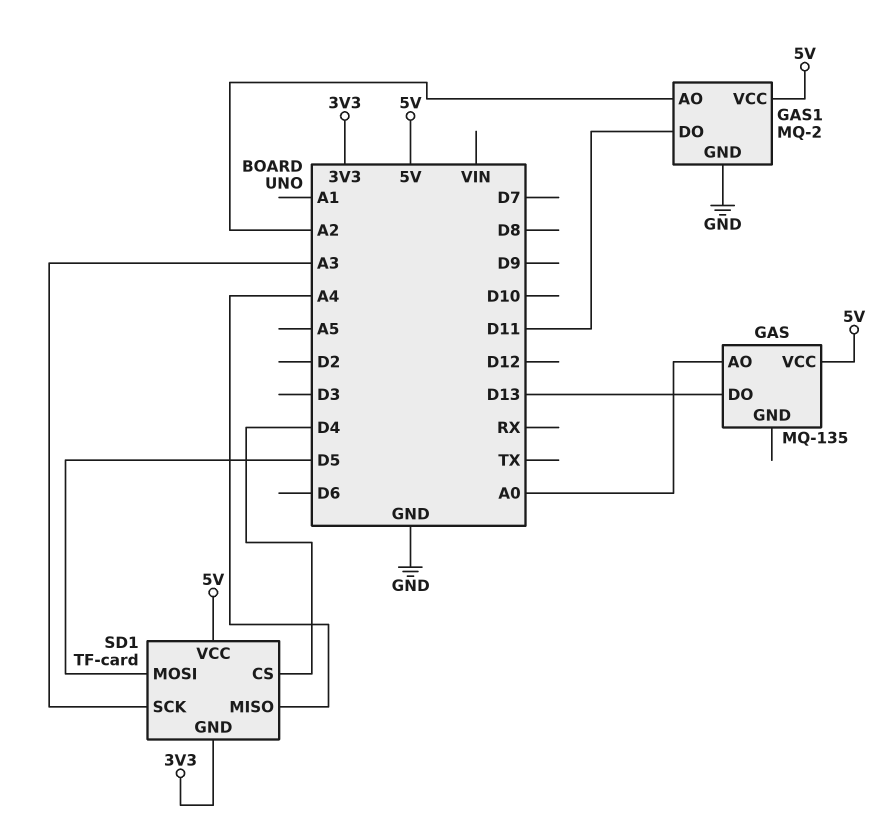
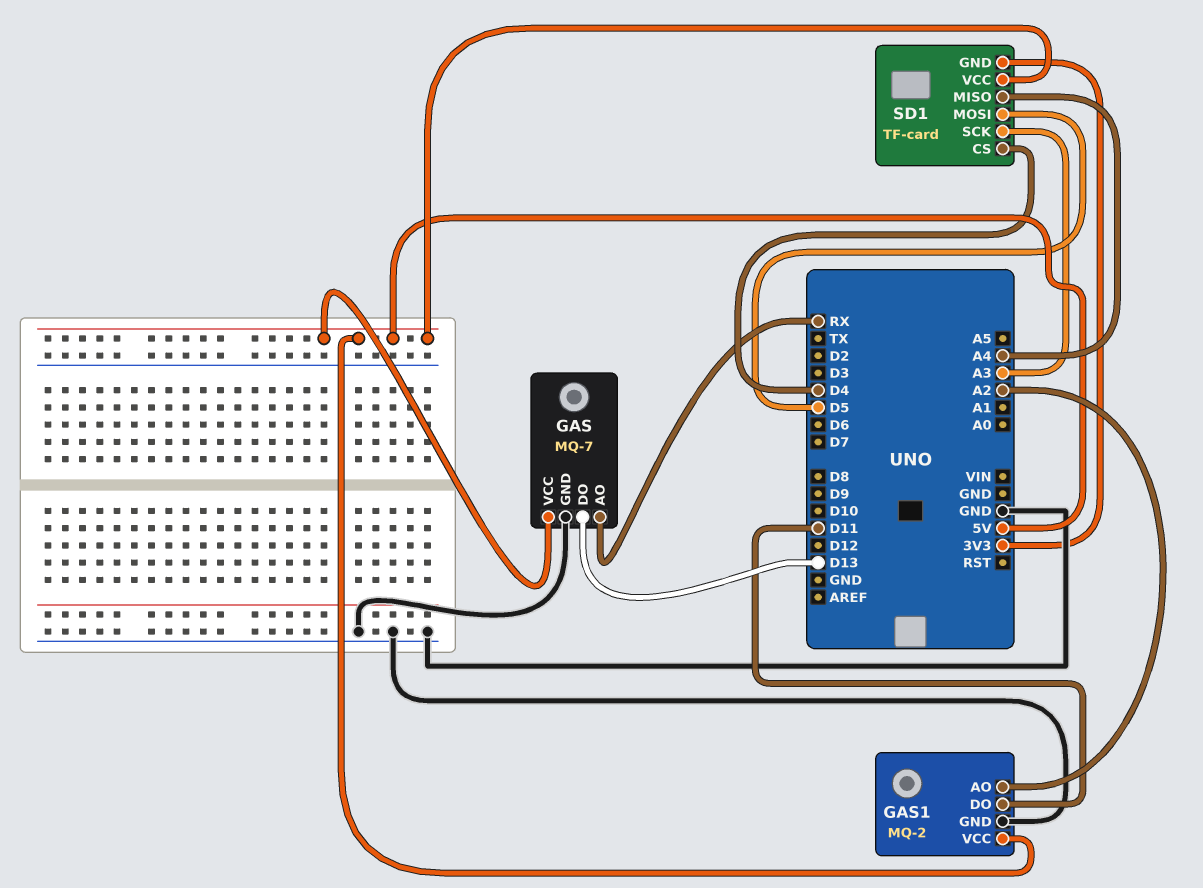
GAS: MQ-135 -> MQ-7
GAS pin AO: A0 -> RX
GAS pin GND: none -> GND

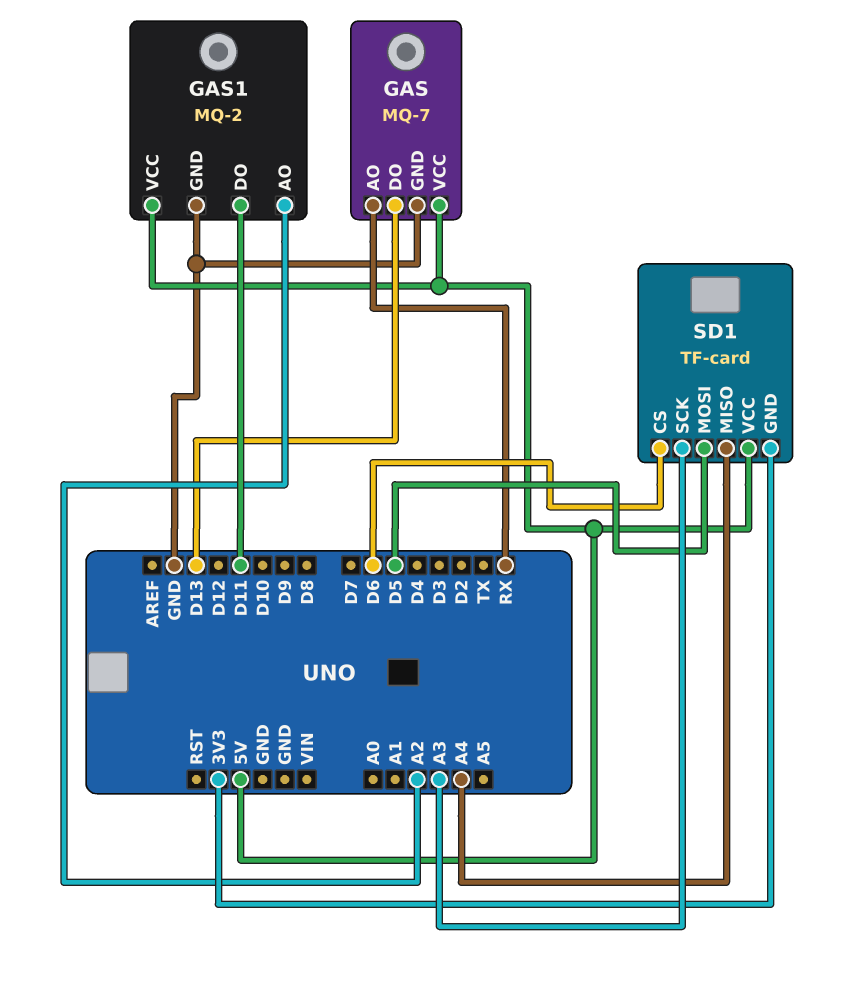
SD1 pin CS: D4 -> D6

